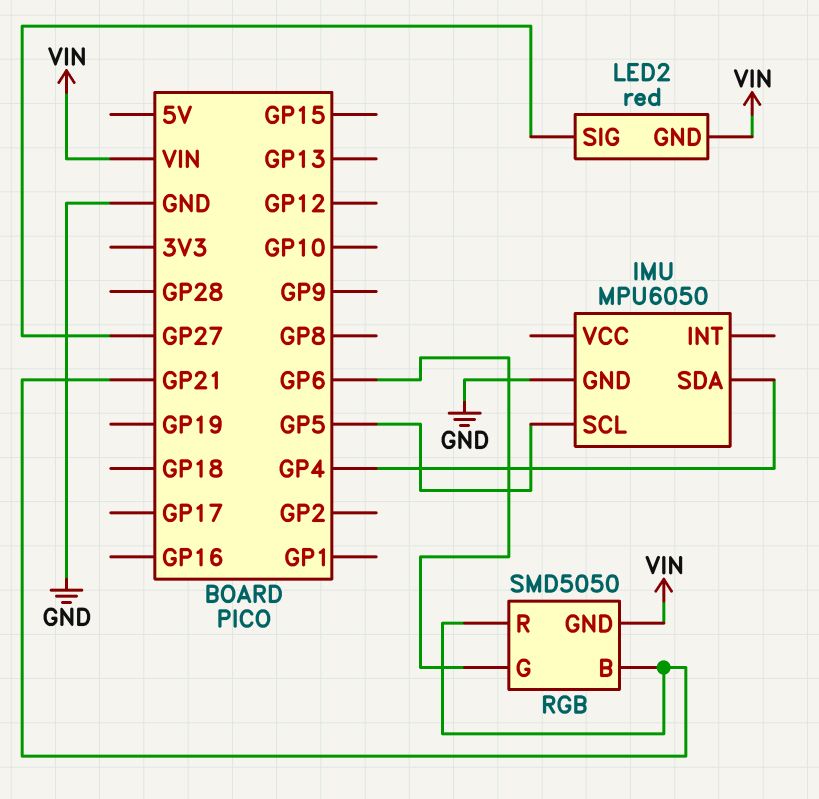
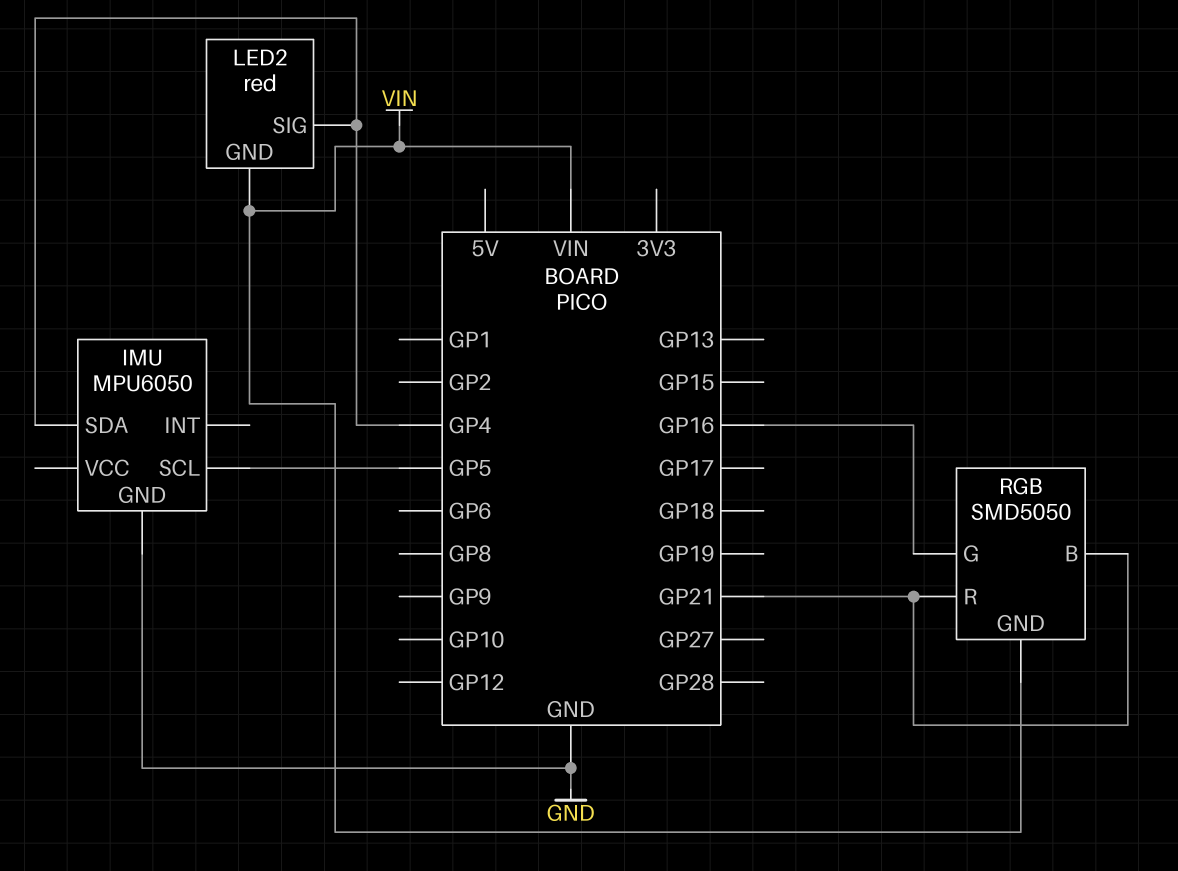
LED2 pin SIG: GP27 -> GP4
RGB pin G: GP6 -> GP16

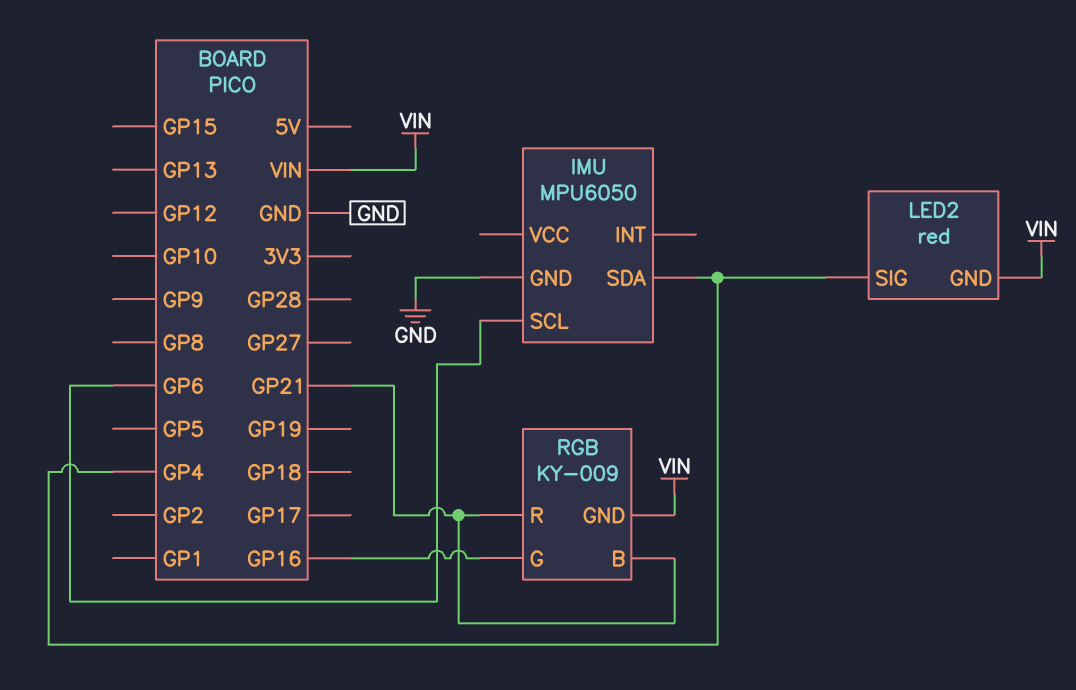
IMU pin SCL: GP5 -> GP6
RGB: SMD5050 -> KY-009

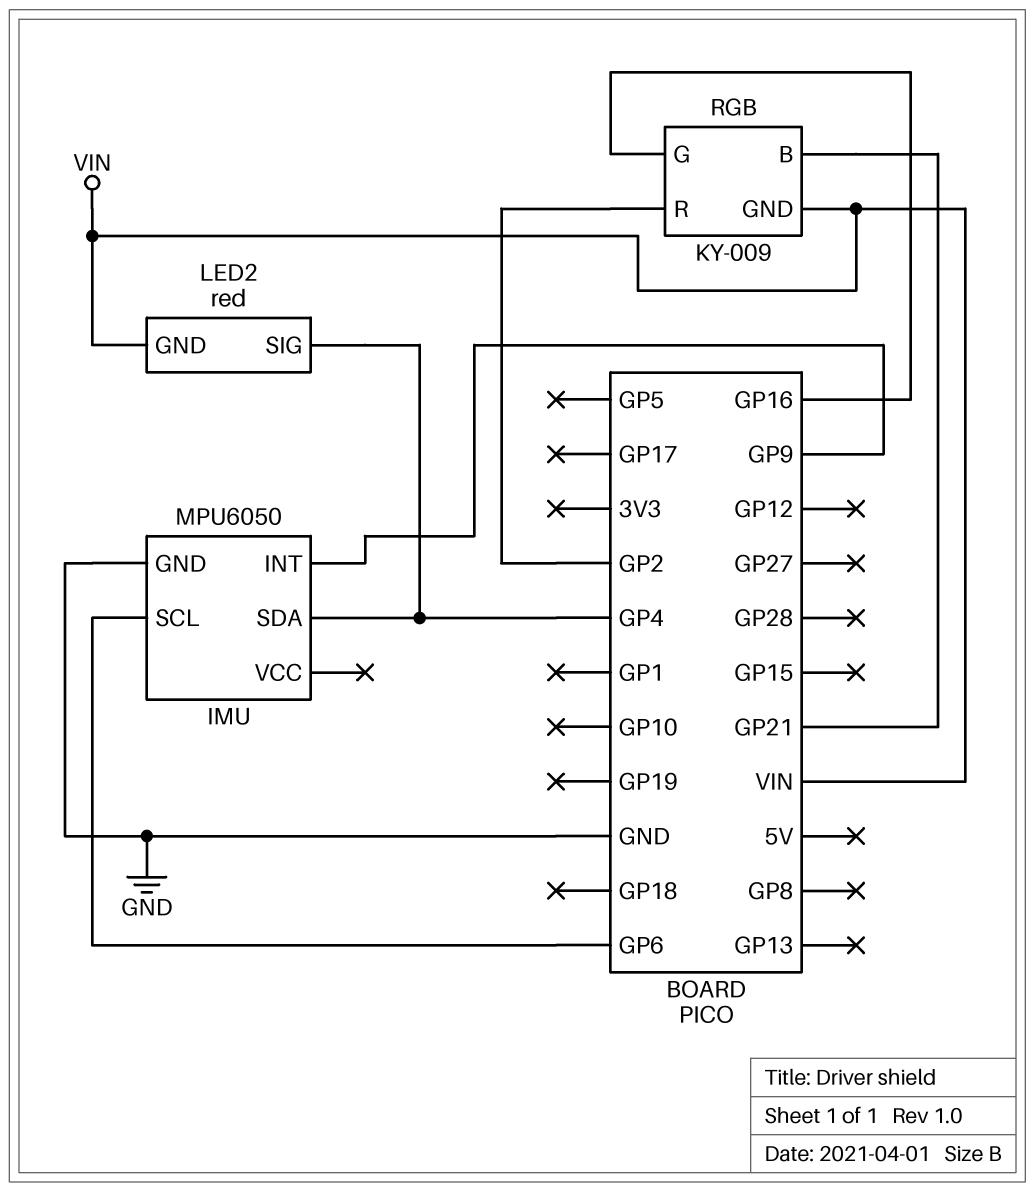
IMU pin INT: none -> GP9
RGB pin R: GP21 -> GP2

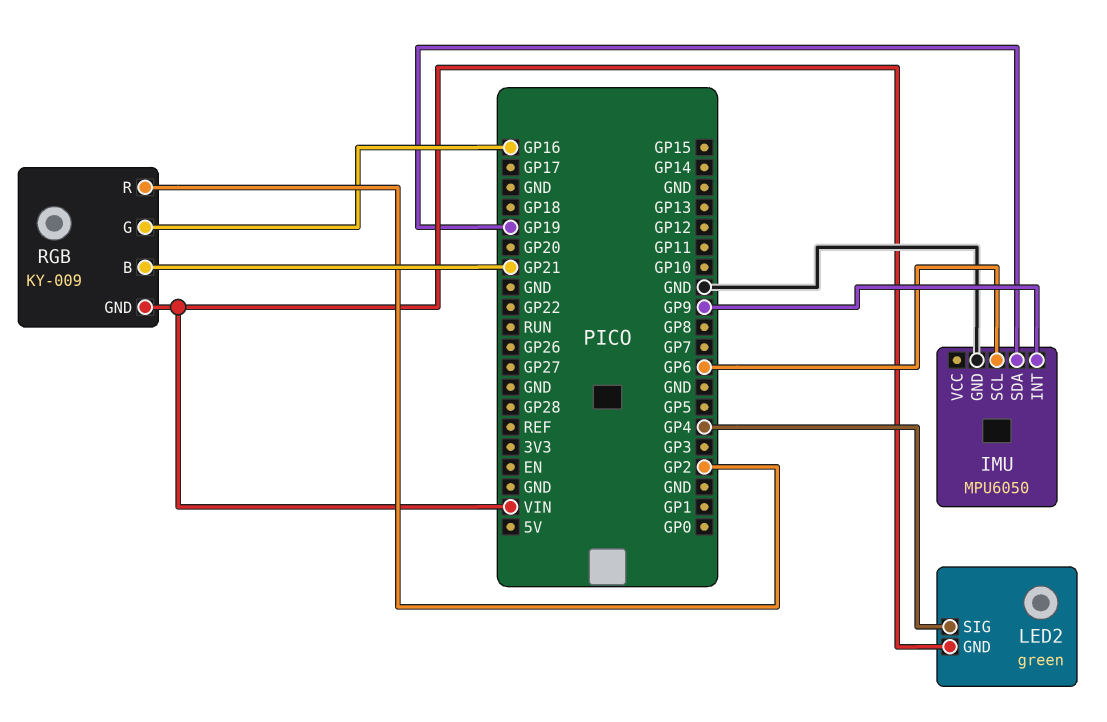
IMU pin SDA: GP4 -> GP19
LED2: red -> green

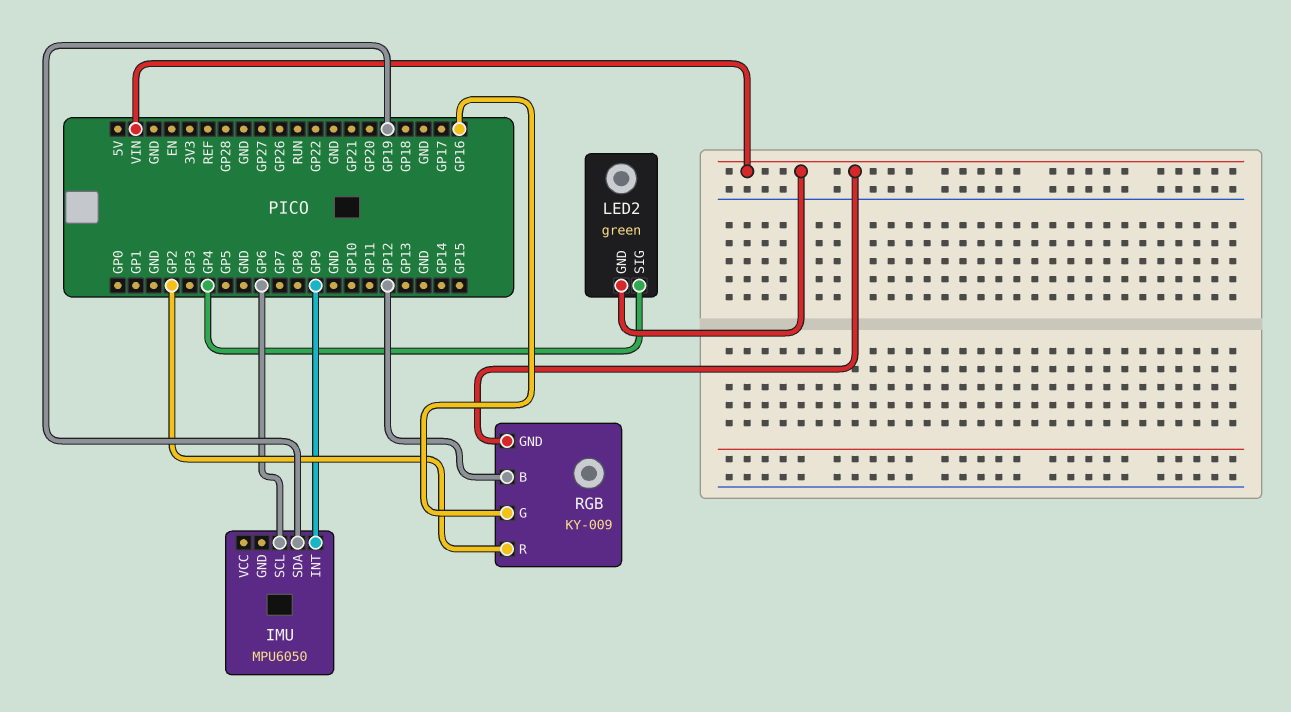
IMU pin GND: GND -> none
RGB pin B: GP21 -> GP12

